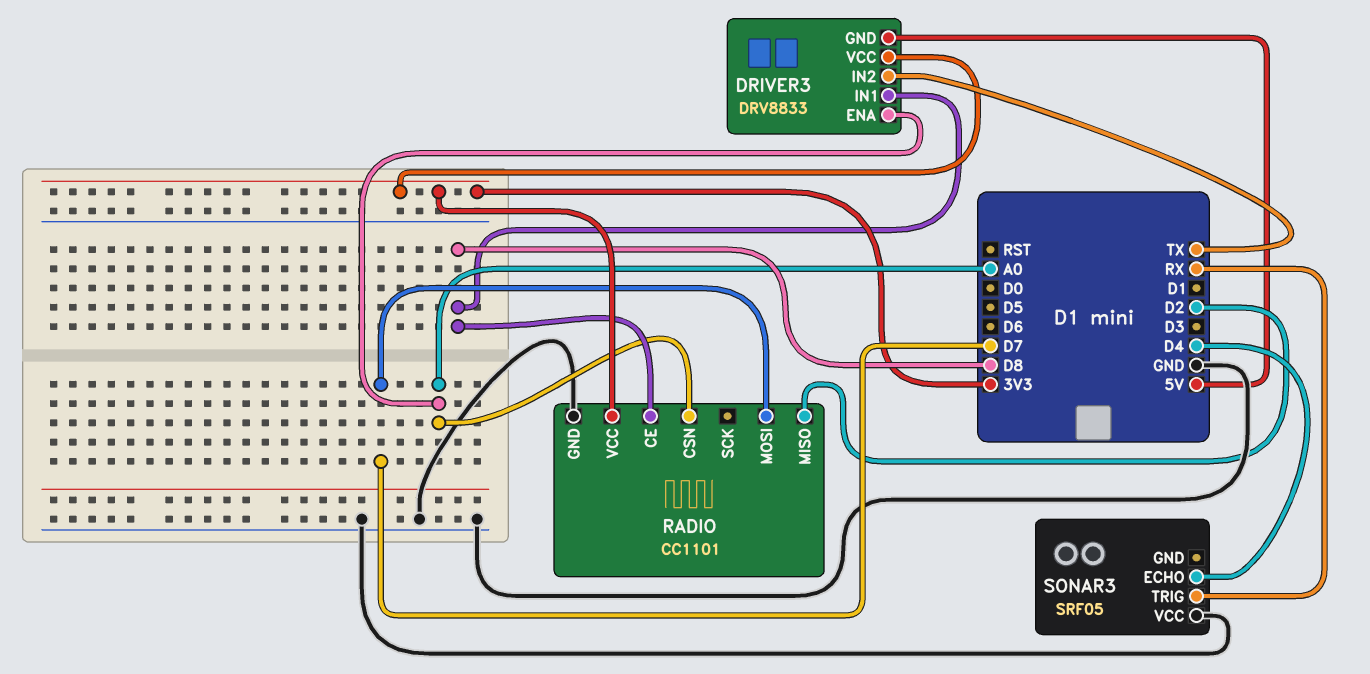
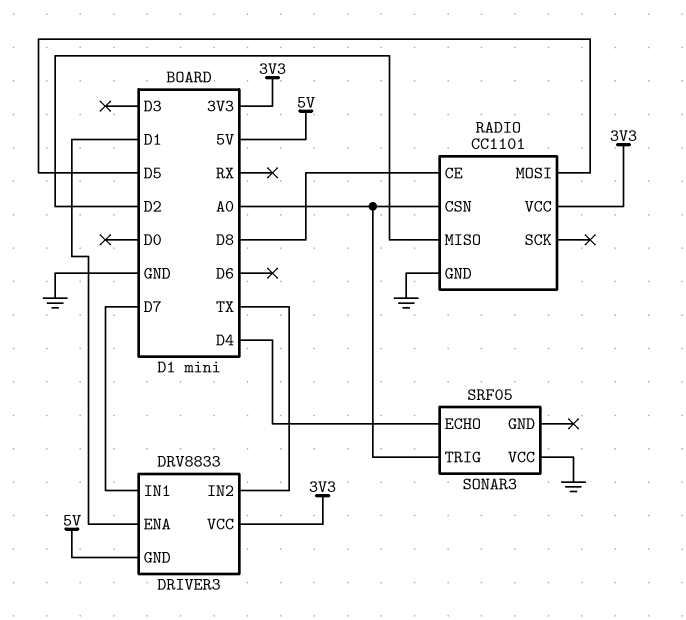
DRIVER3 pin ENA: A0 -> D1
DRIVER3 pin IN1: D8 -> D7
RADIO pin MOSI: D7 -> D5
SONAR3 pin TRIG: RX -> A0

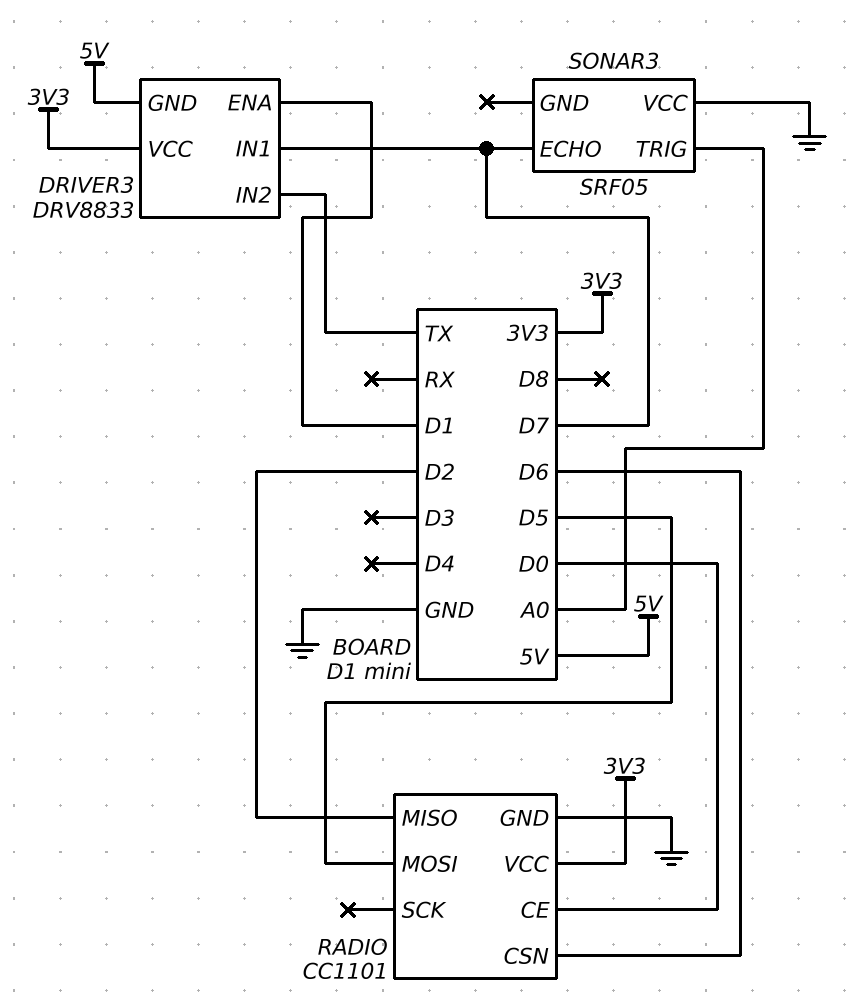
RADIO pin CE: D8 -> D0
RADIO pin CSN: A0 -> D6
SONAR3 pin ECHO: D4 -> D7

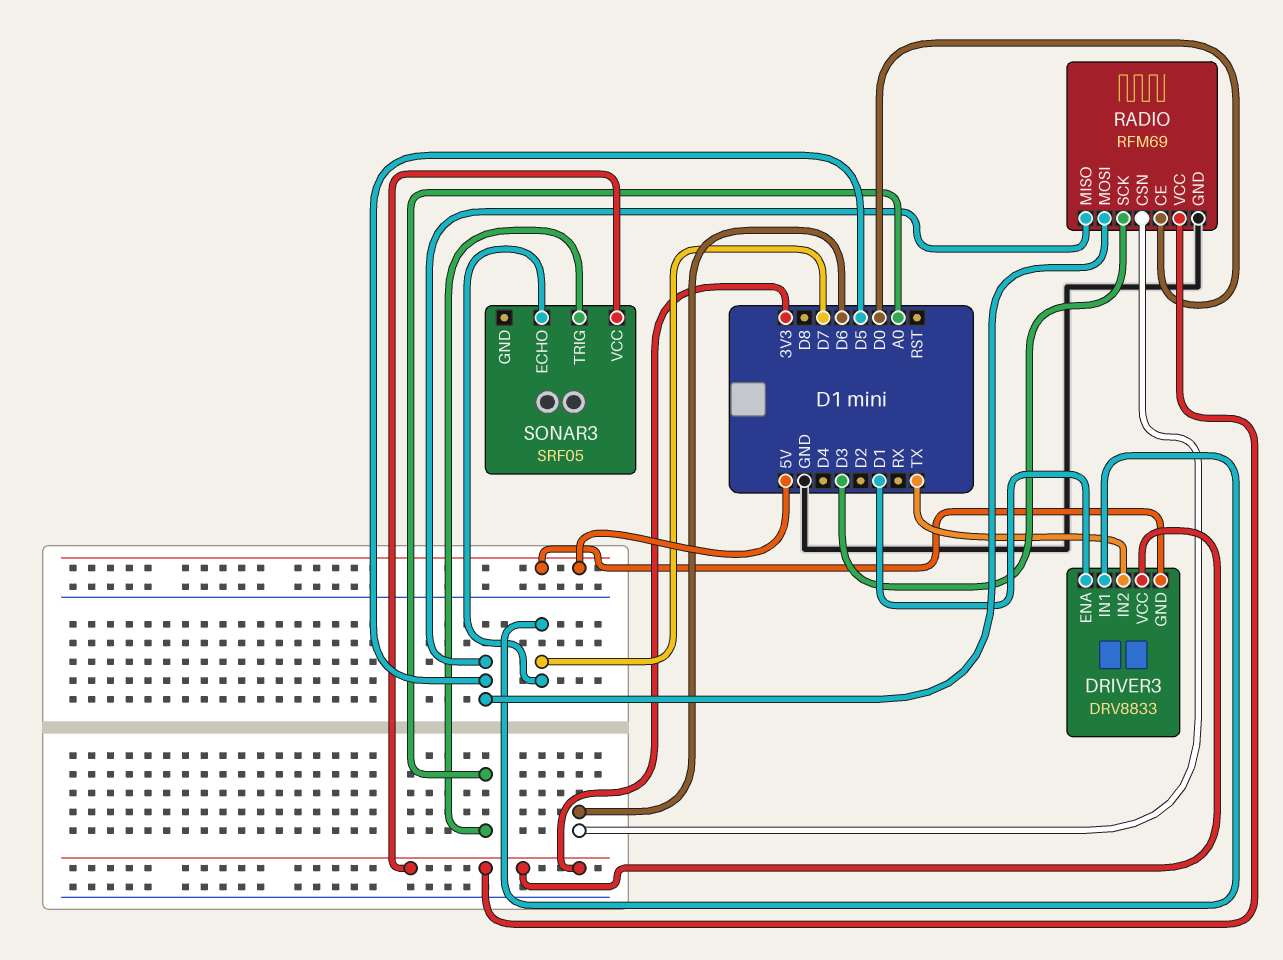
RADIO: CC1101 -> RFM69
RADIO pin MISO: D2 -> D5
RADIO pin SCK: none -> D3
SONAR3 pin VCC: GND -> 3V3

